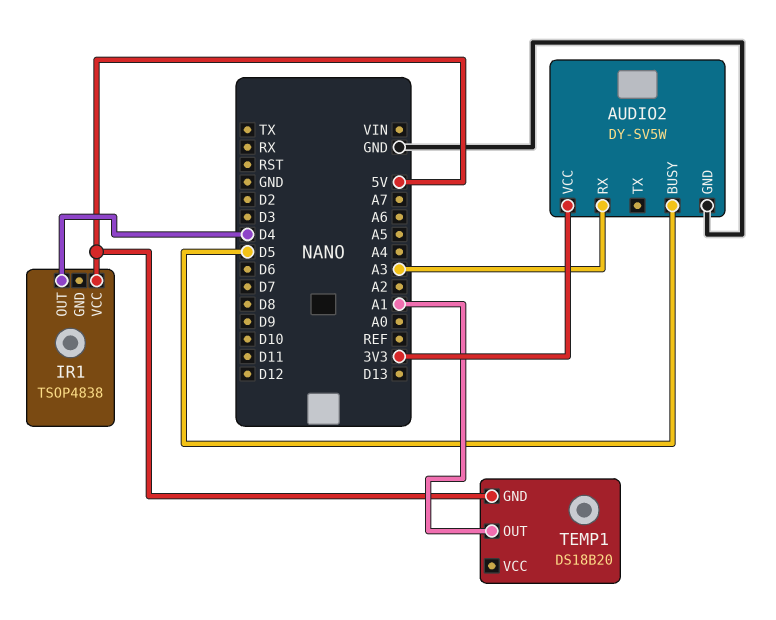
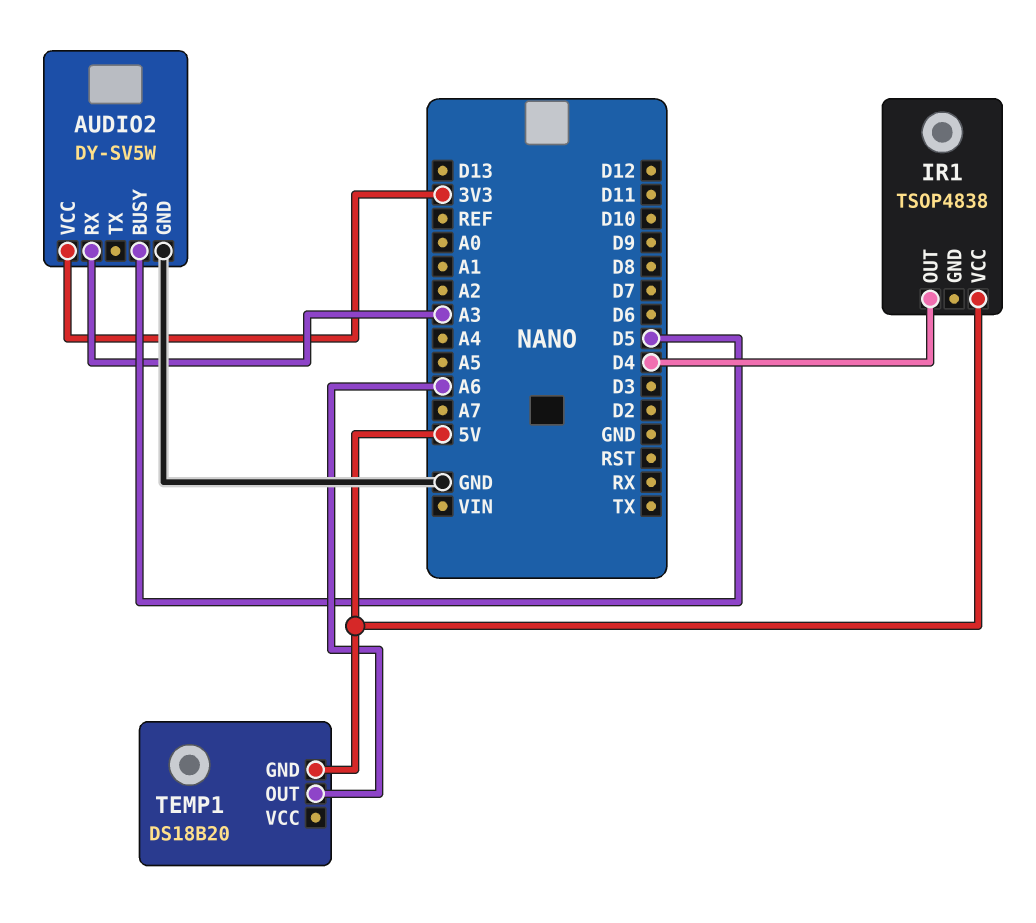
TEMP1 pin OUT: A1 -> A6

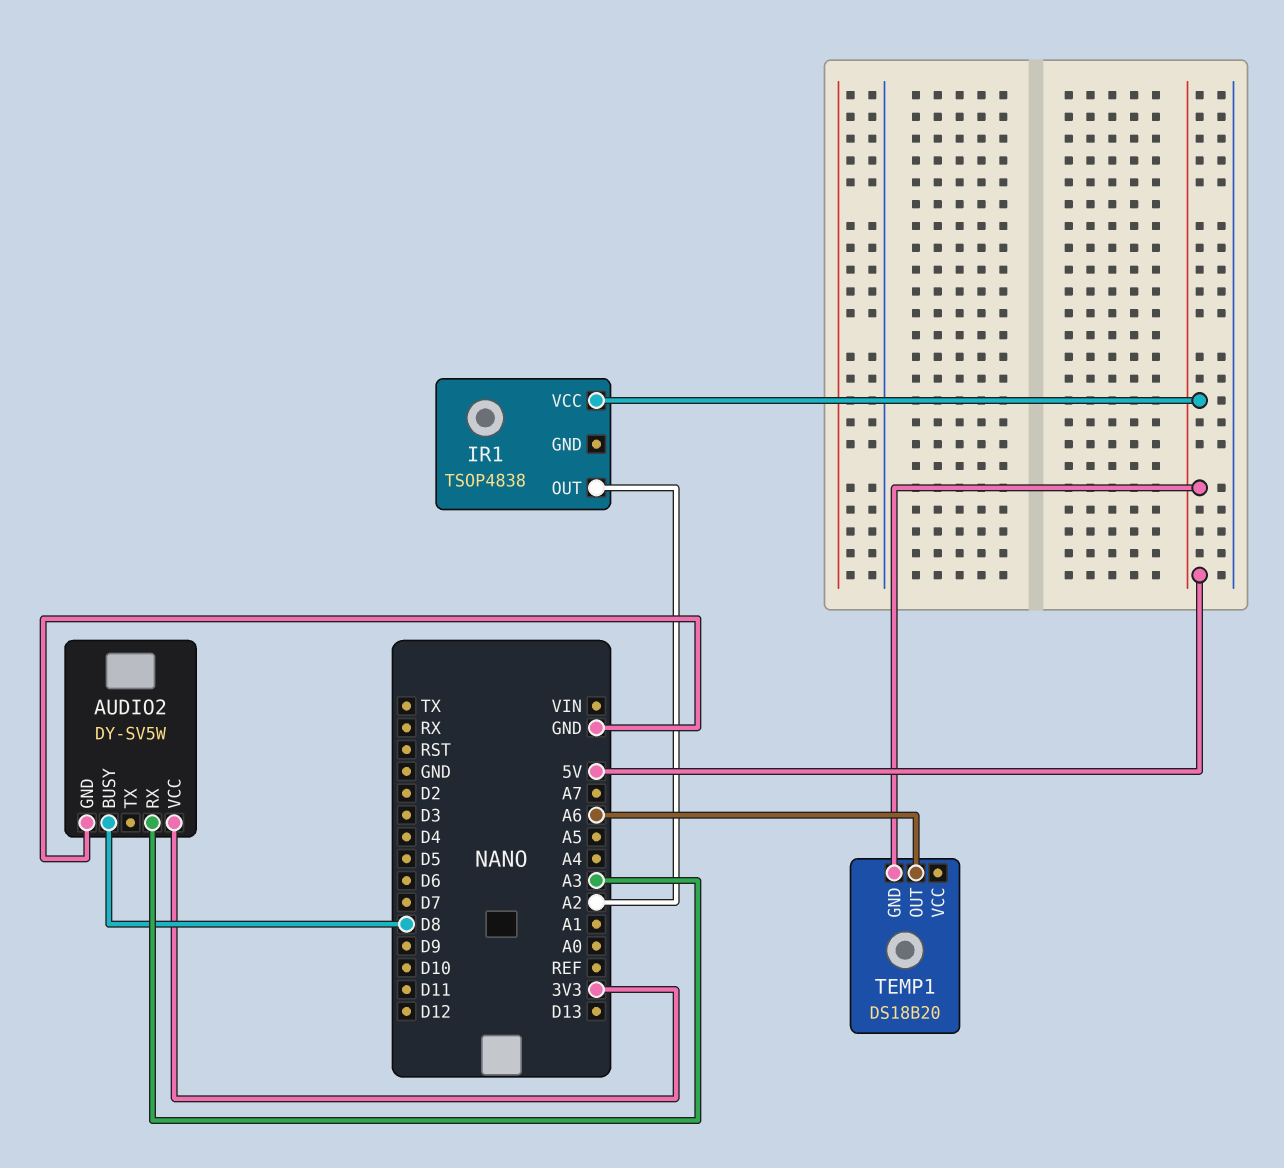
AUDIO2 pin BUSY: D5 -> D8
IR1 pin OUT: D4 -> A2

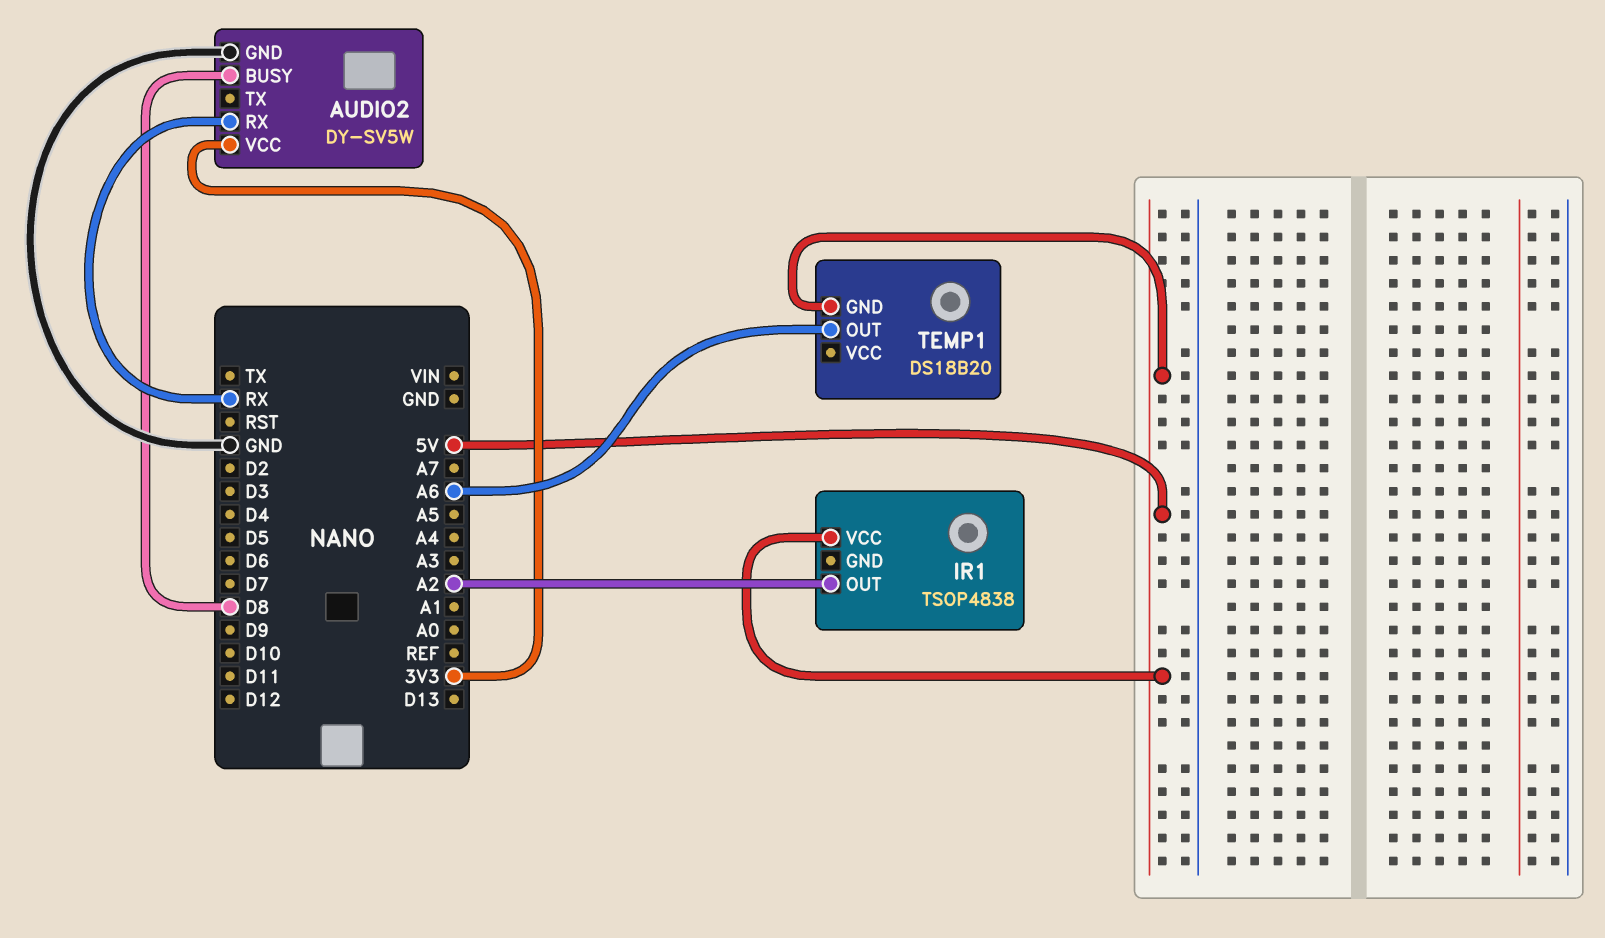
AUDIO2 pin RX: A3 -> RX

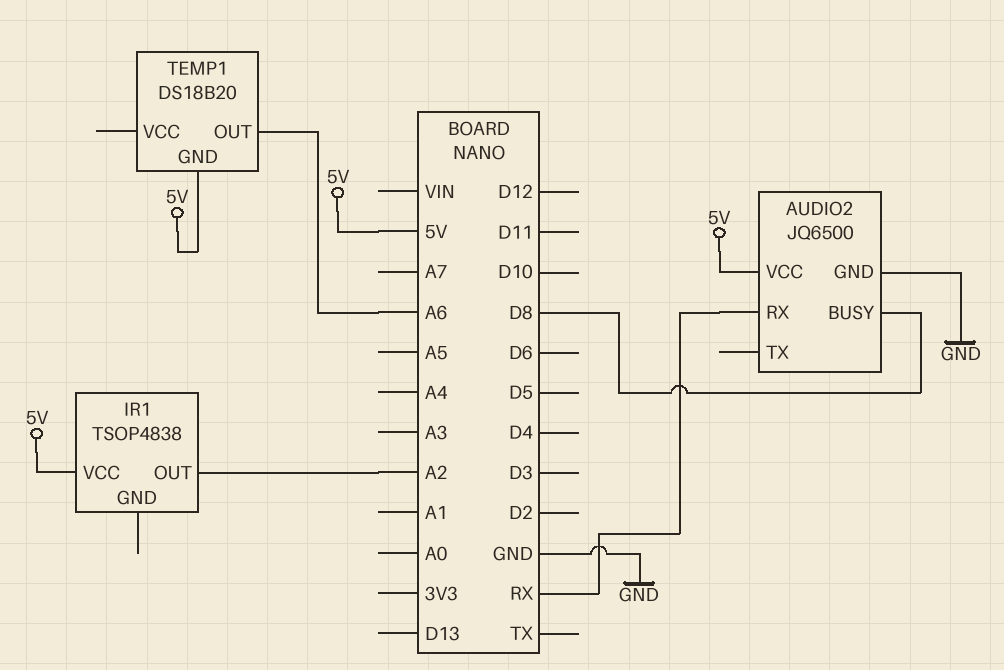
AUDIO2: DY-SV5W -> JQ6500
AUDIO2 pin VCC: 3V3 -> 5V

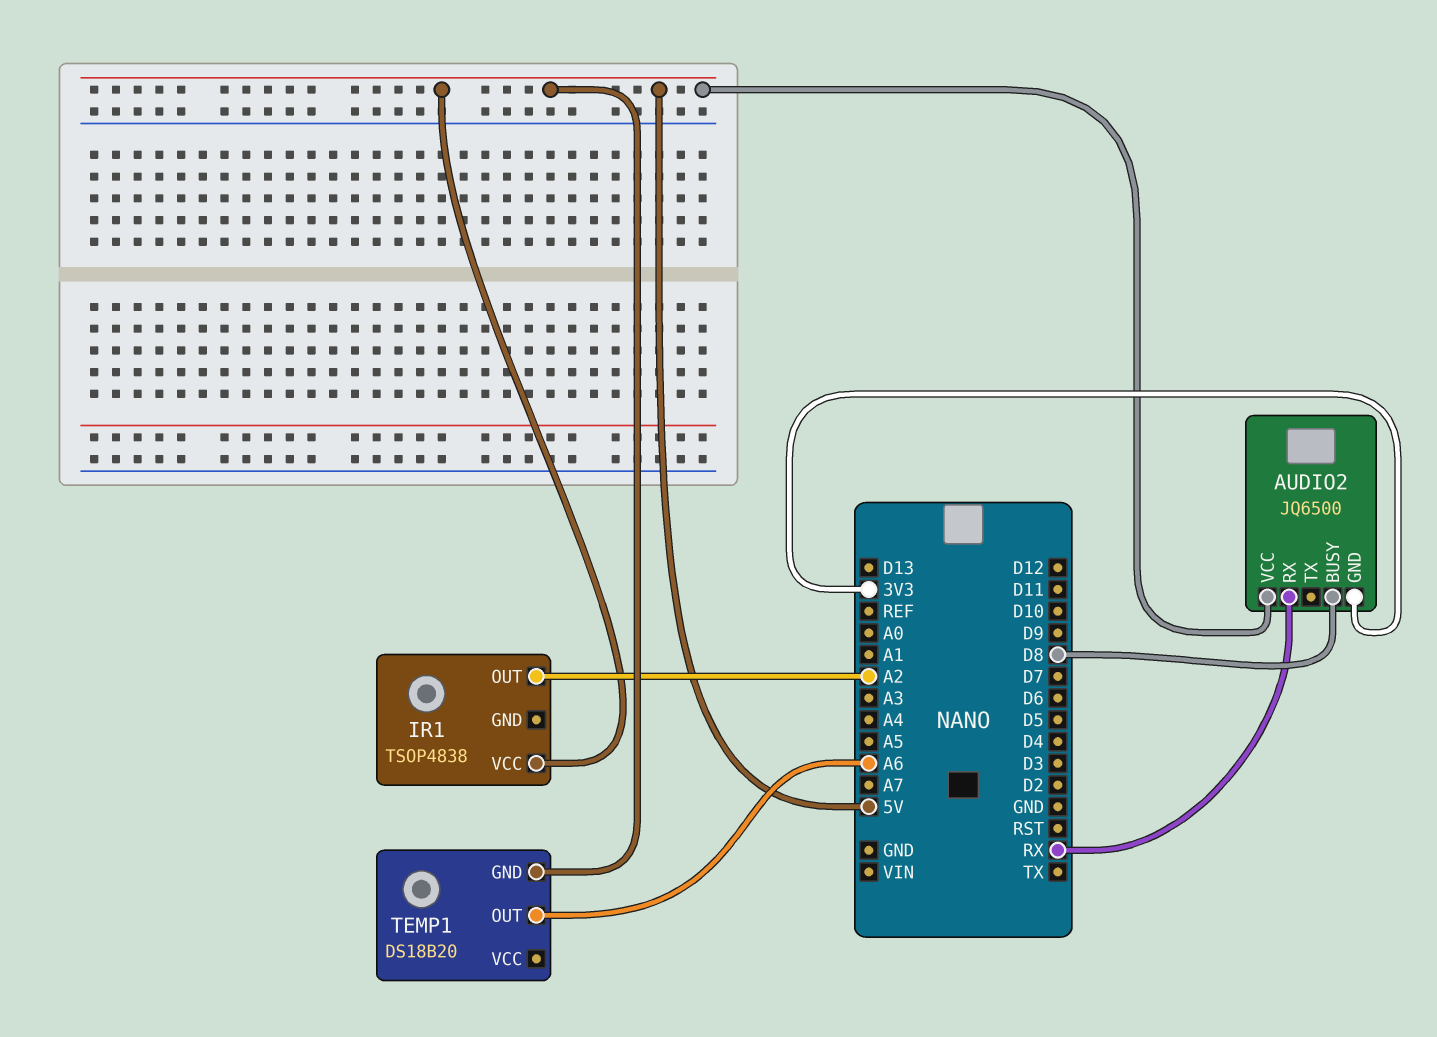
AUDIO2 pin GND: GND -> 3V3

